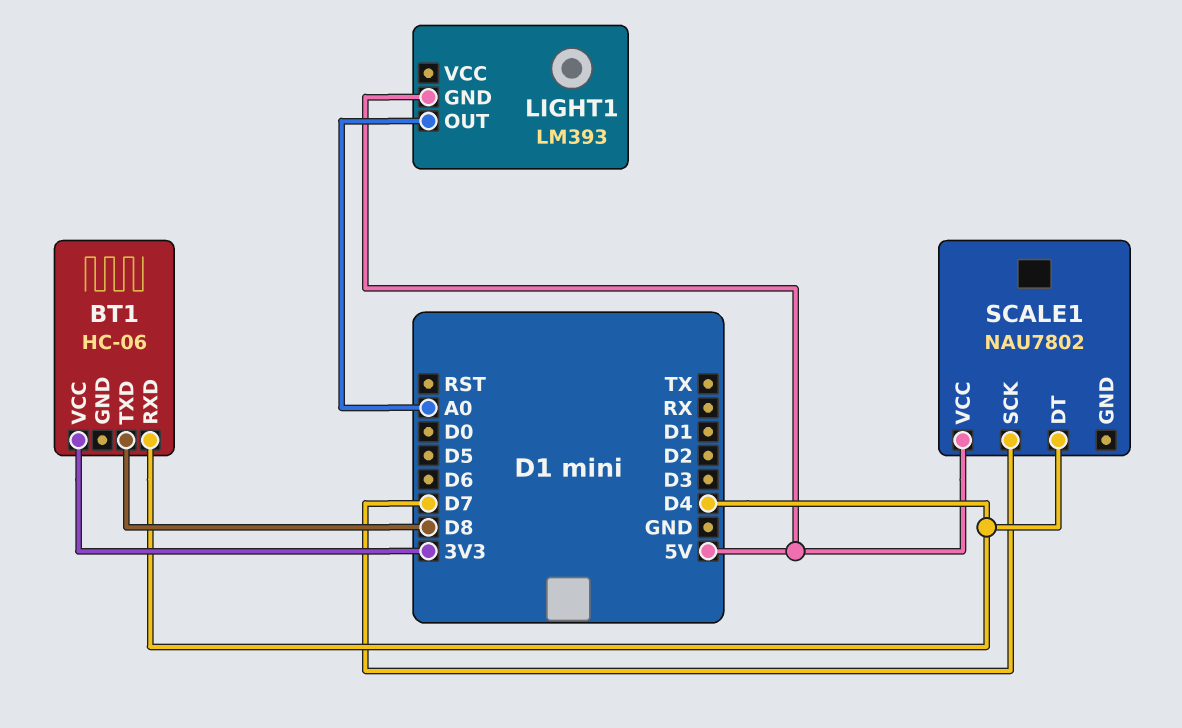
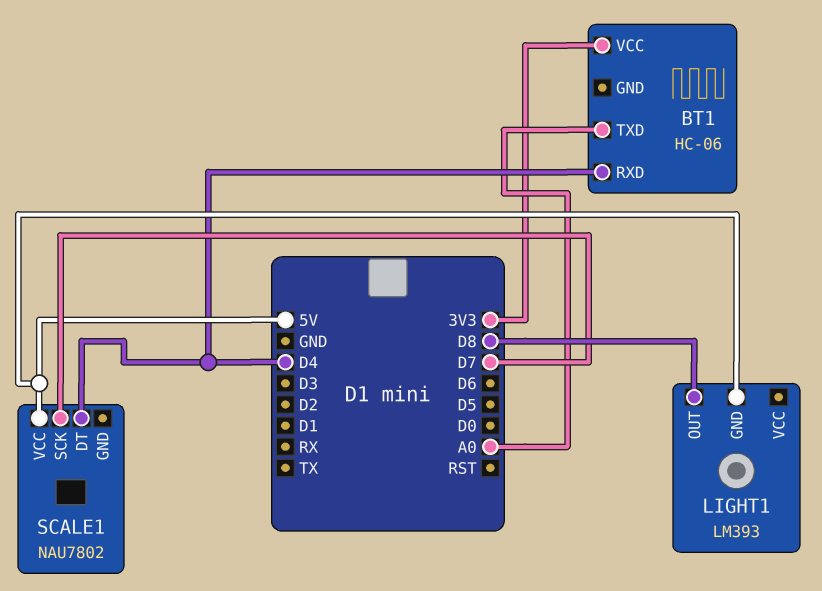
BT1 pin TXD: D8 -> A0
LIGHT1 pin OUT: A0 -> D8

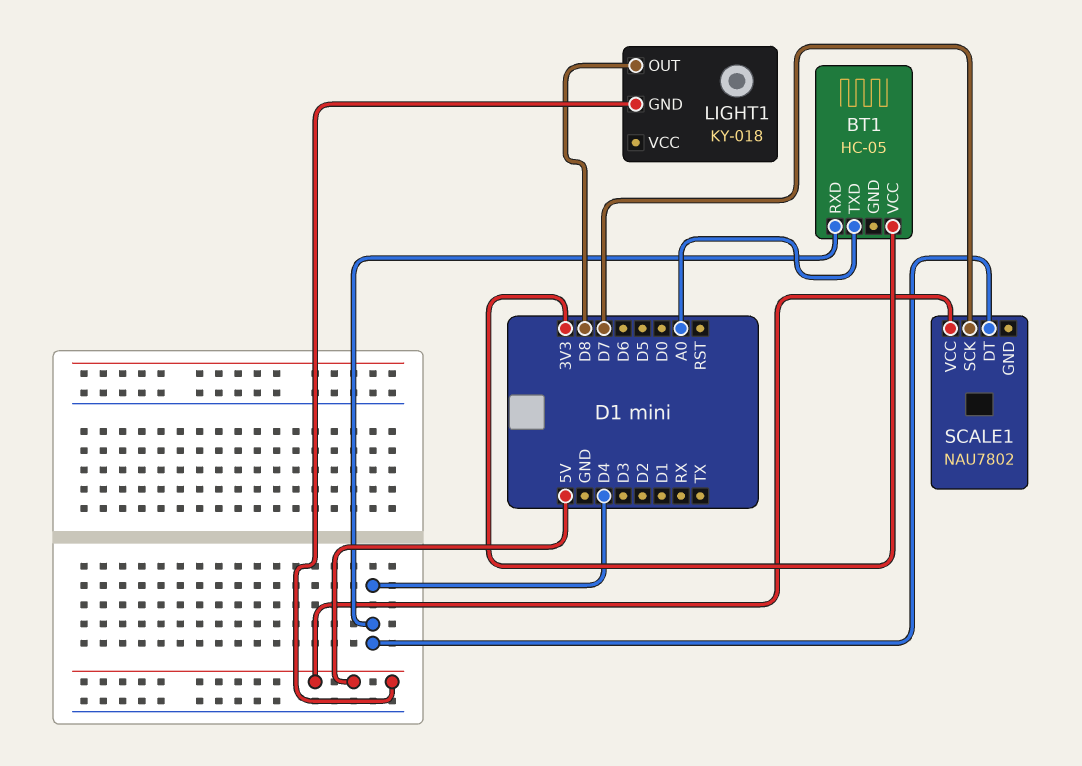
BT1: HC-06 -> HC-05
LIGHT1: LM393 -> KY-018

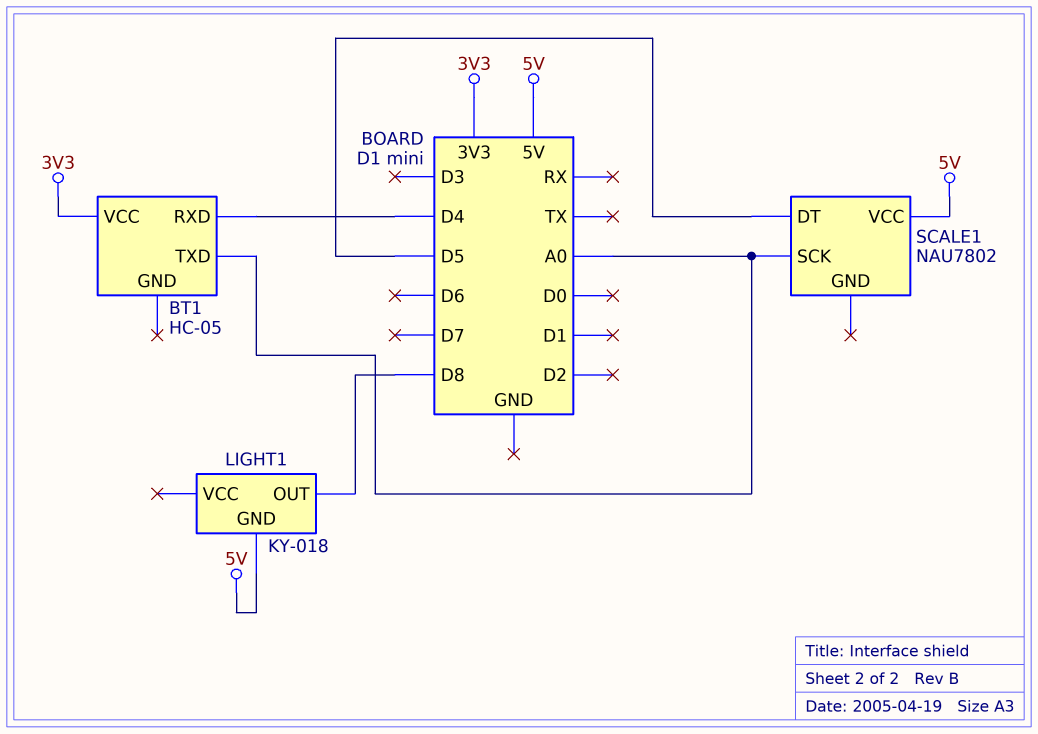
SCALE1 pin DT: D4 -> D5
SCALE1 pin SCK: D7 -> A0

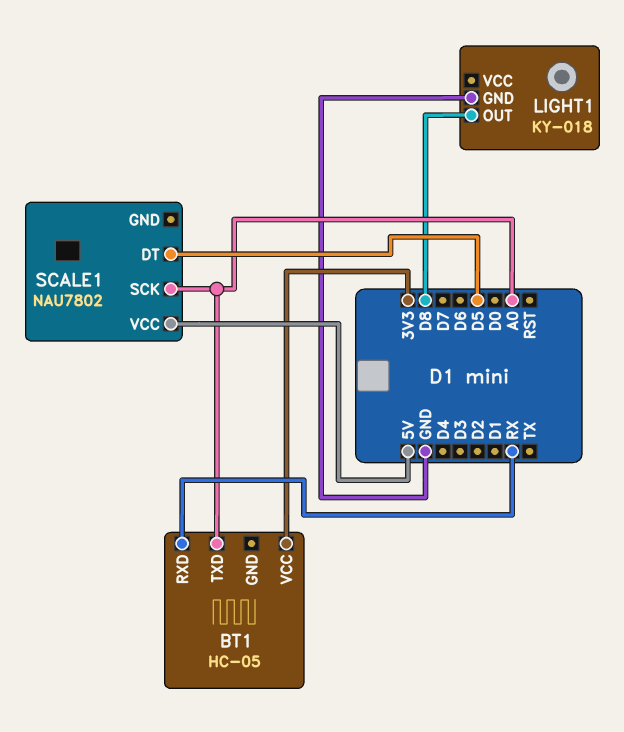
BT1 pin RXD: D4 -> RX
LIGHT1 pin GND: 5V -> GND

